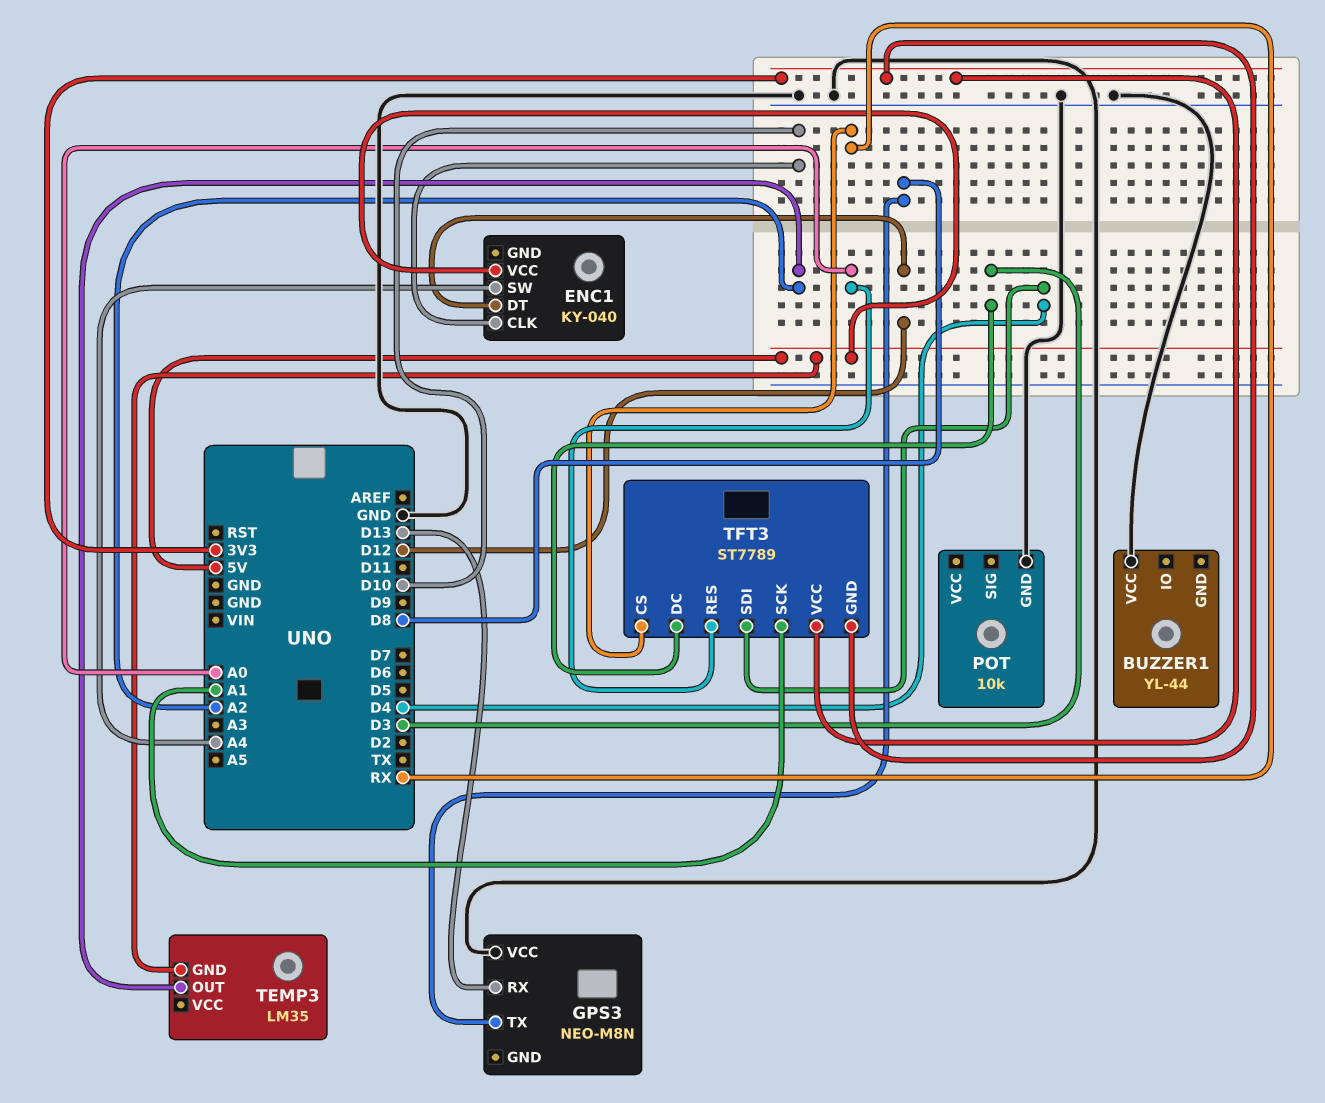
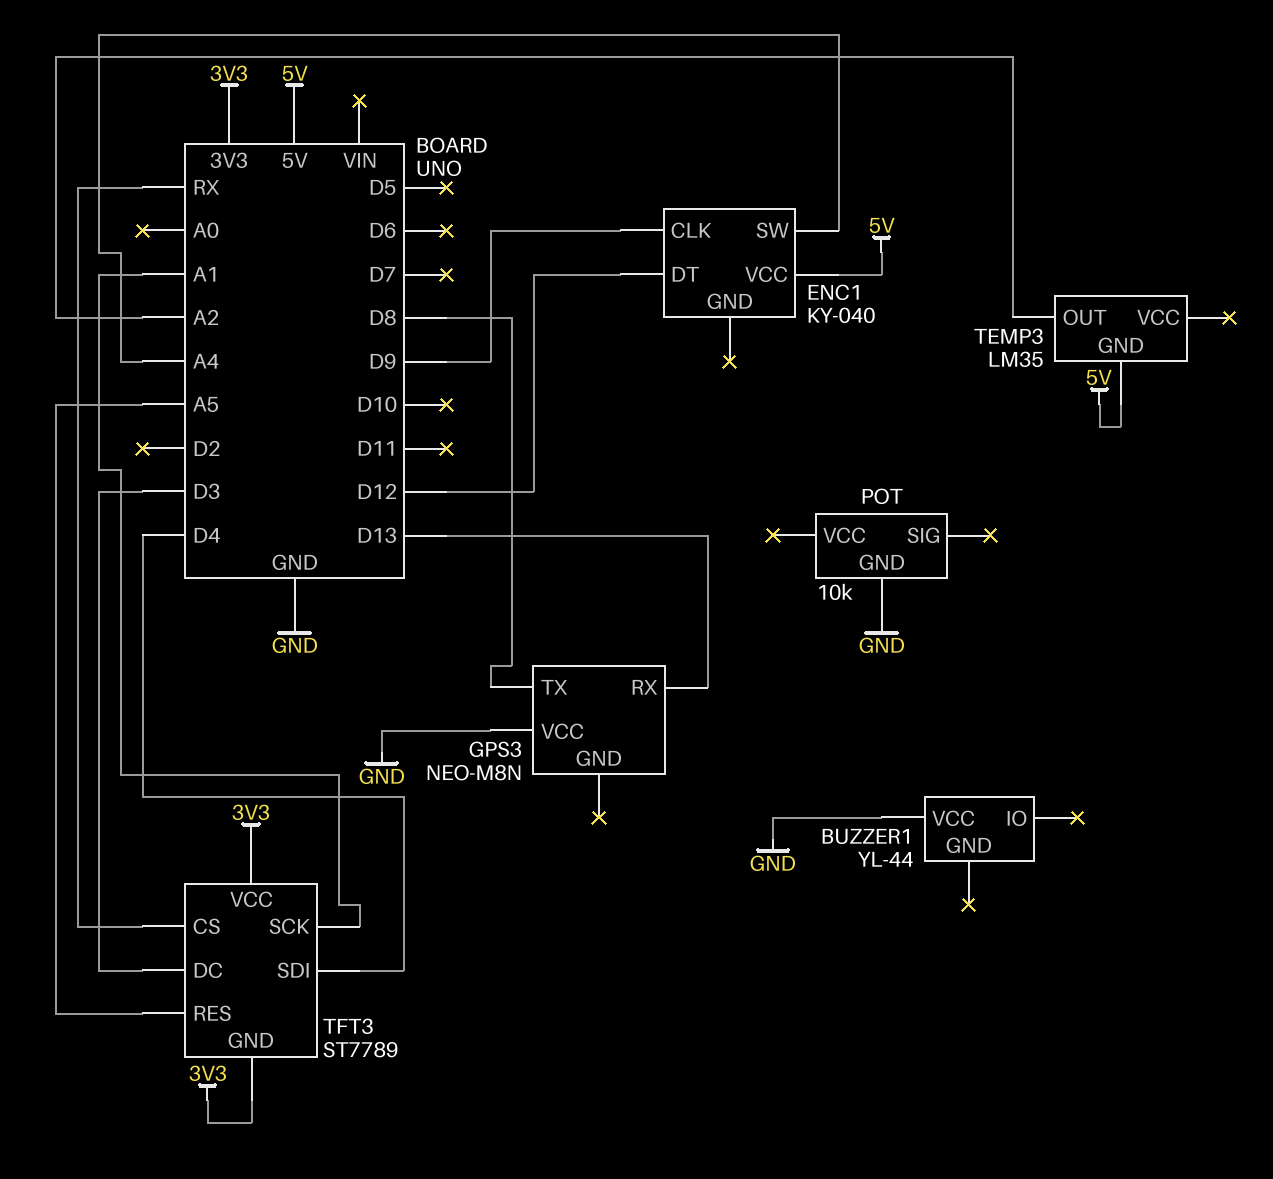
ENC1 pin CLK: D10 -> D9
TFT3 pin RES: A0 -> A5

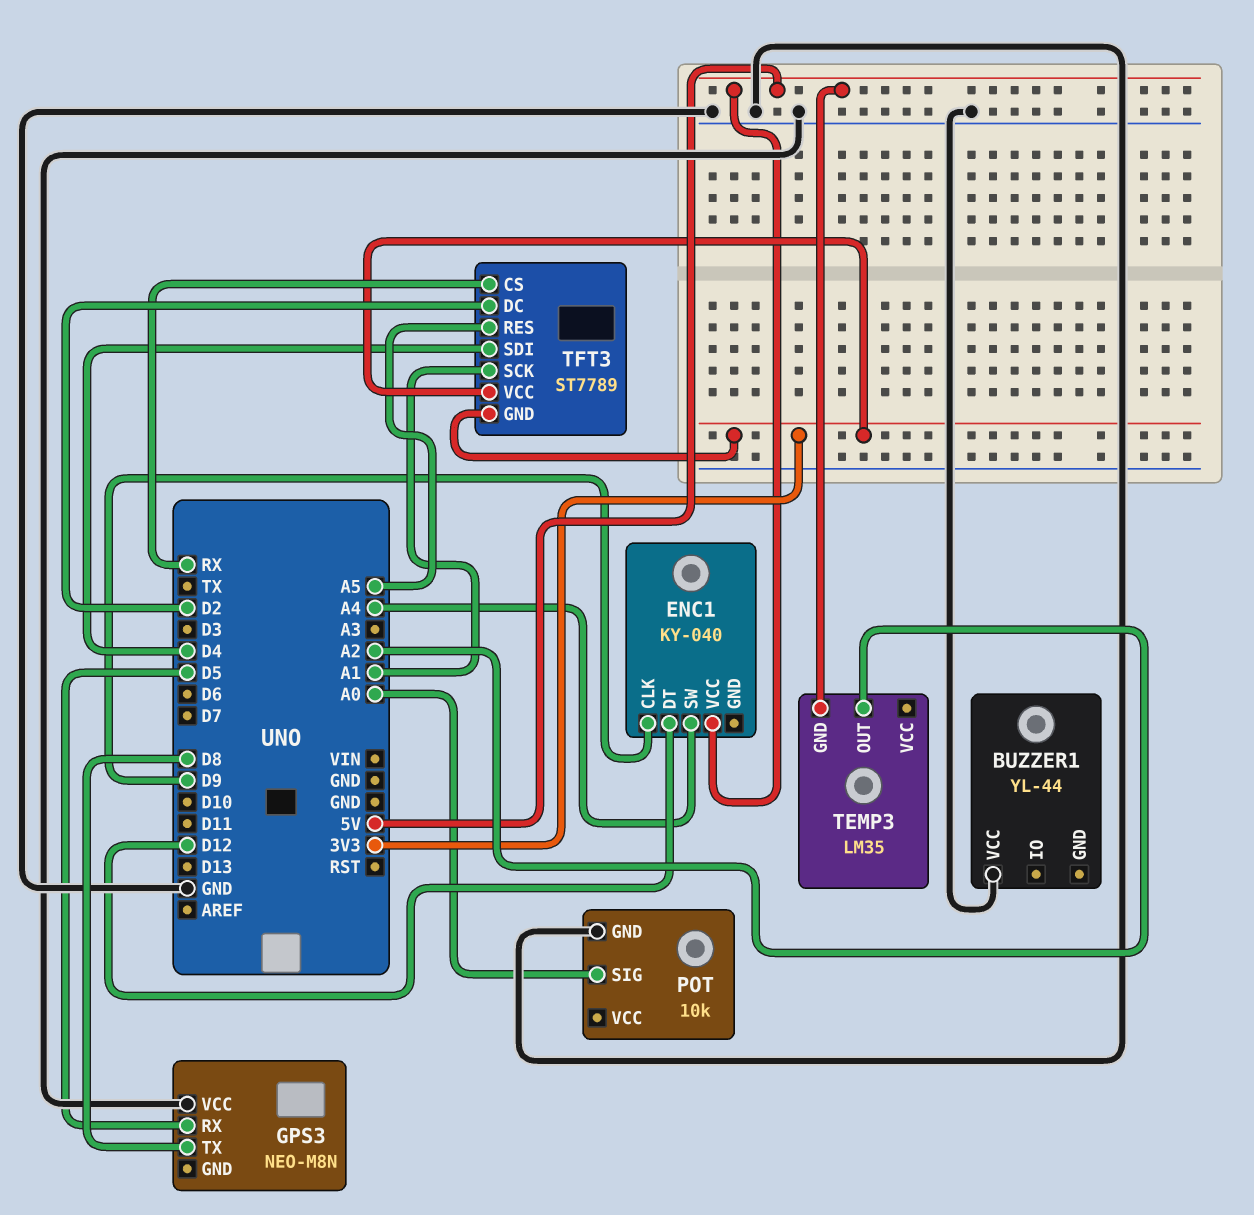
GPS3 pin RX: D13 -> D5
POT pin SIG: none -> A0
TFT3 pin DC: D3 -> D2

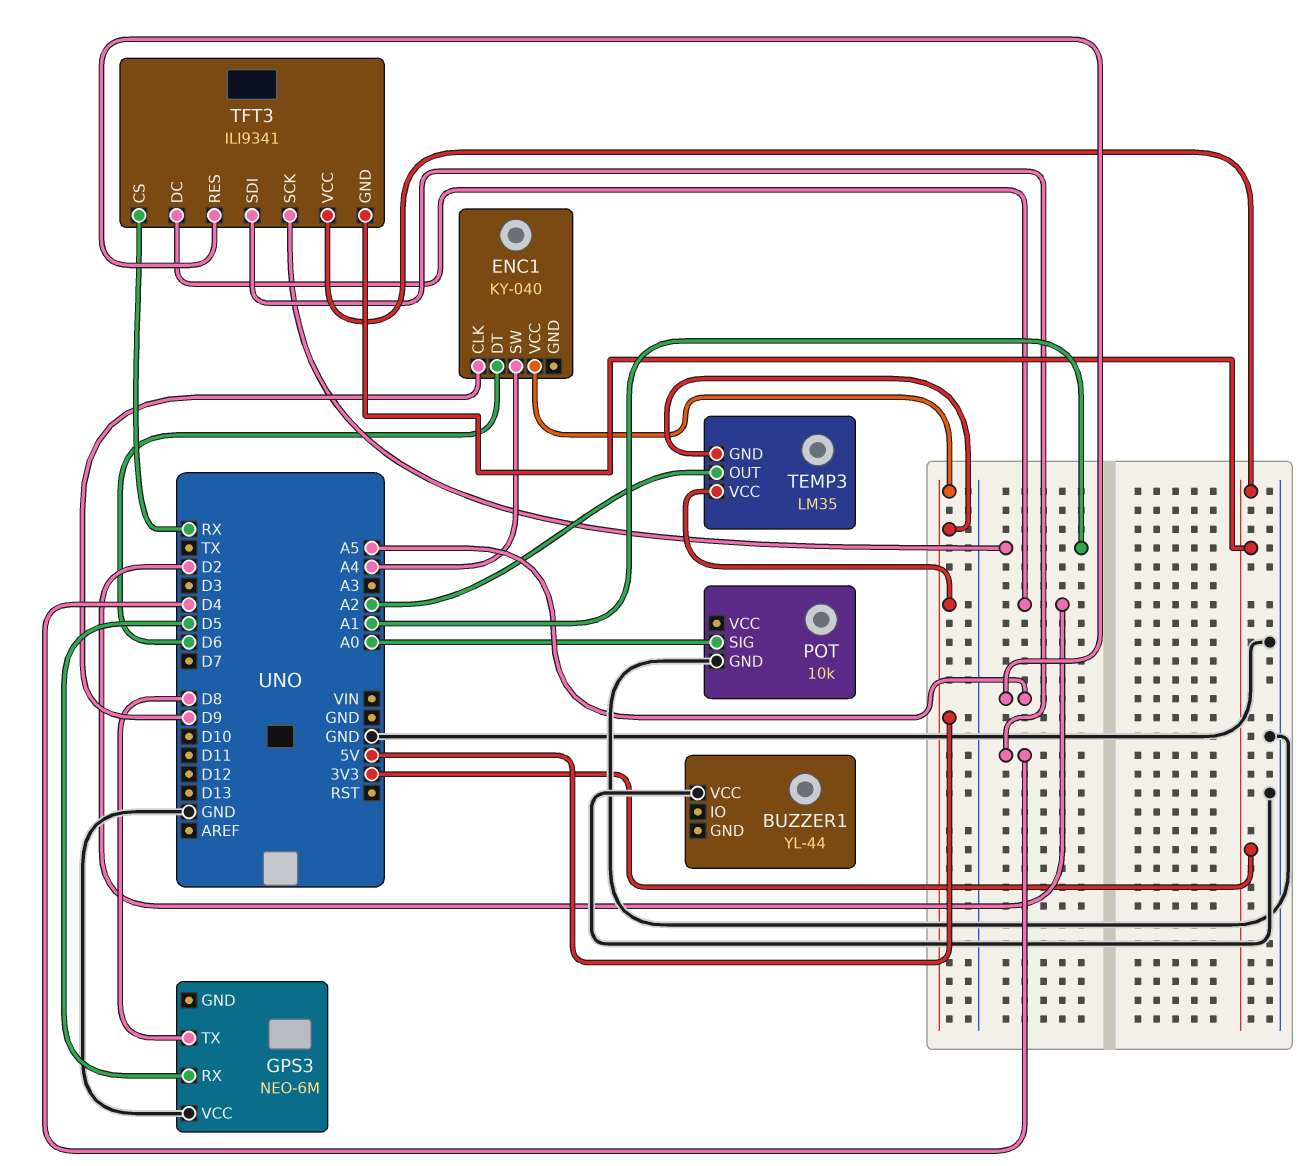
ENC1 pin DT: D12 -> D6
GPS3: NEO-M8N -> NEO-6M
TEMP3 pin VCC: none -> 5V
TFT3: ST7789 -> ILI9341

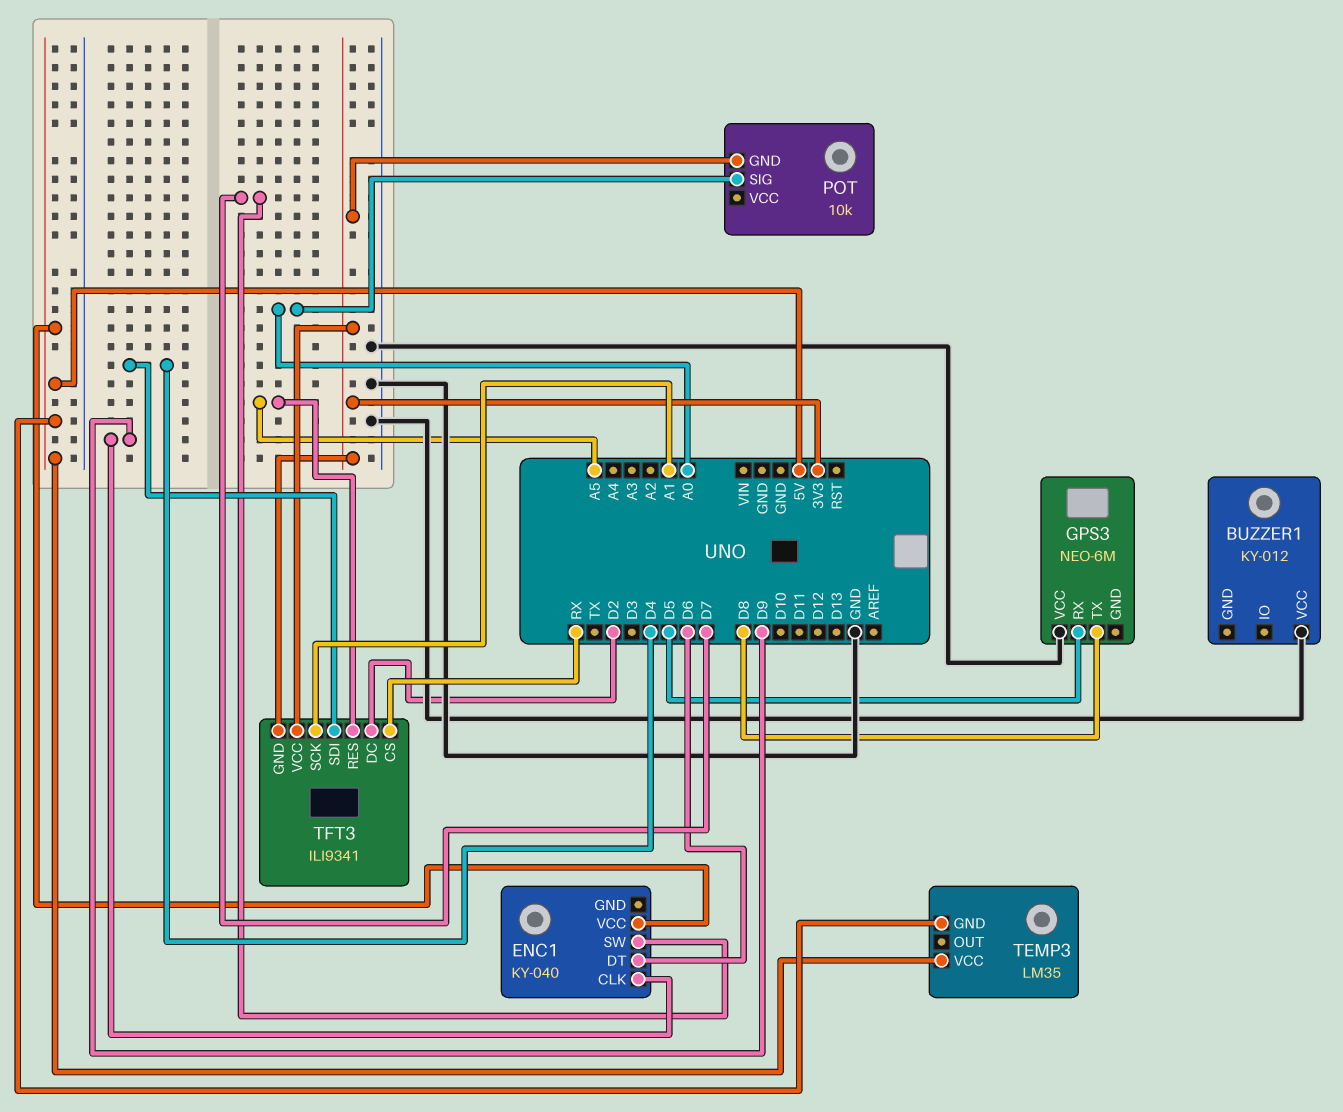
BUZZER1: YL-44 -> KY-012
ENC1 pin SW: A4 -> D7
POT pin GND: GND -> 3V3
TEMP3 pin OUT: A2 -> none

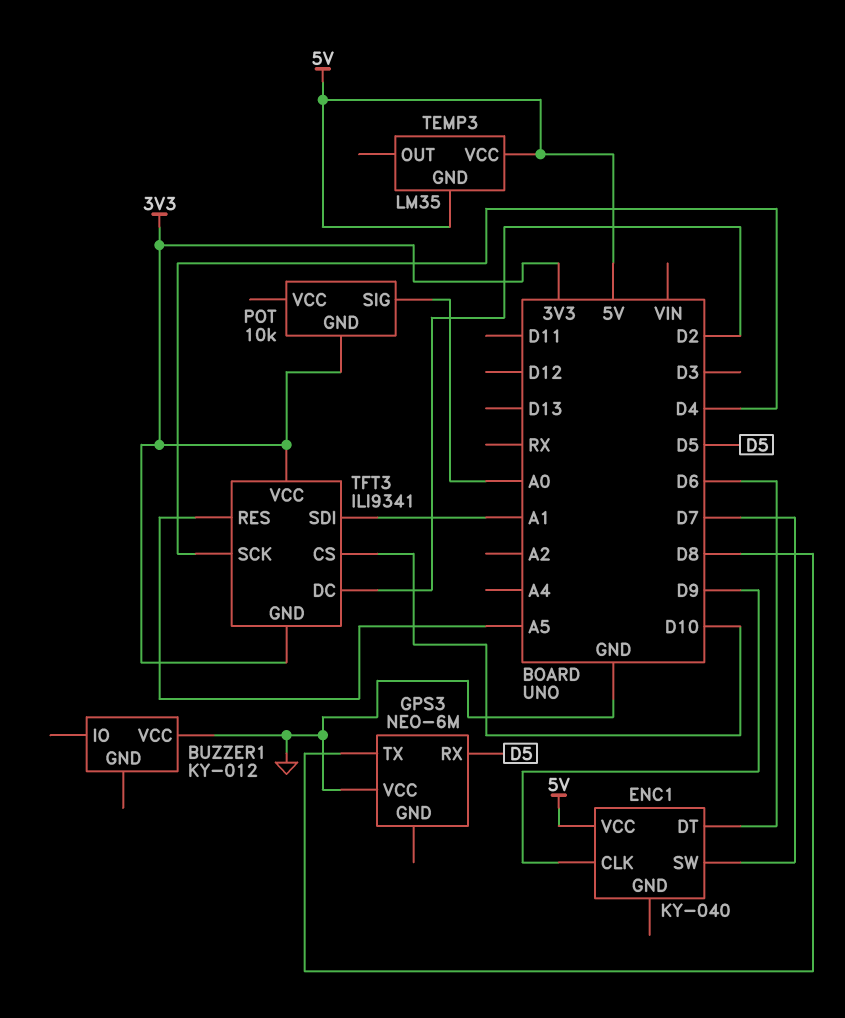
TFT3 pin CS: RX -> D10
TFT3 pin SCK: A1 -> D4
TFT3 pin SDI: D4 -> A1

